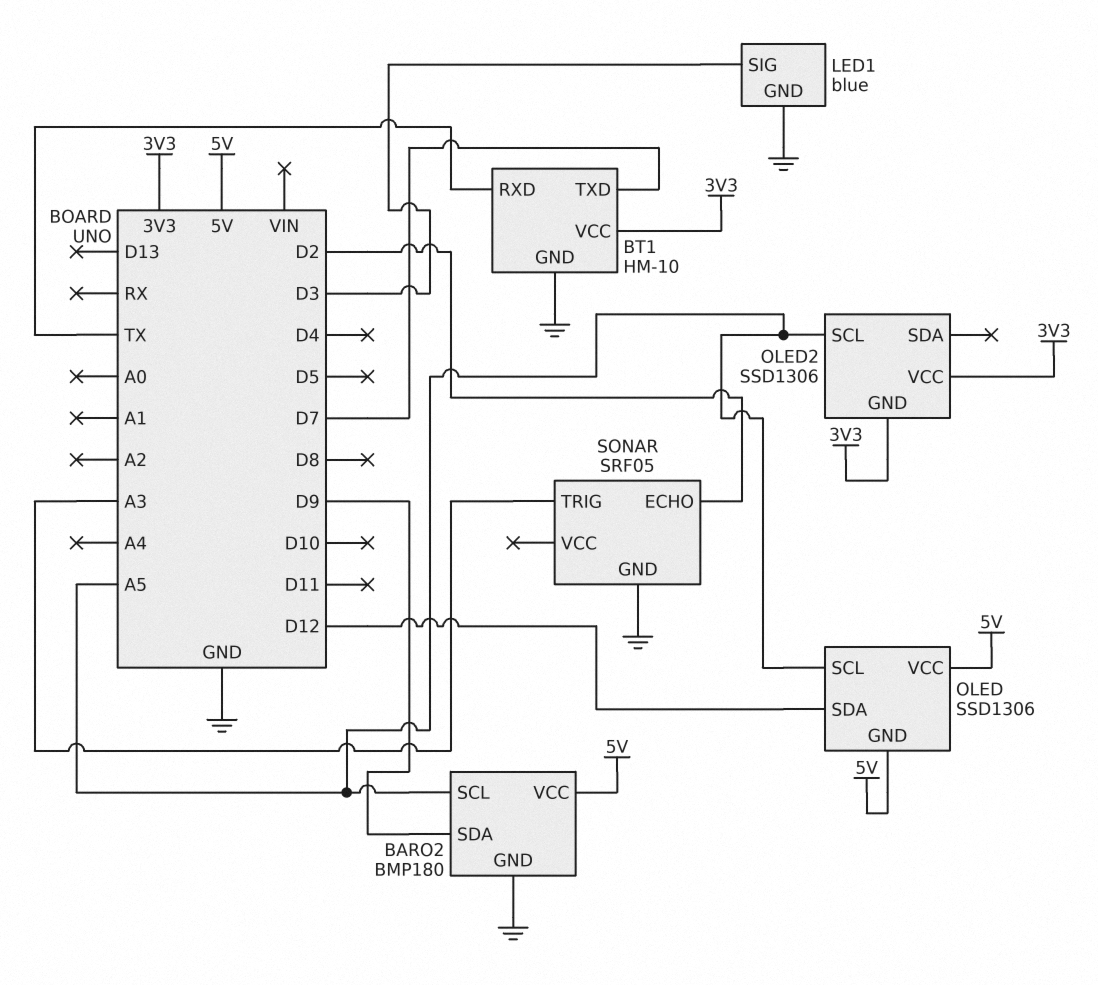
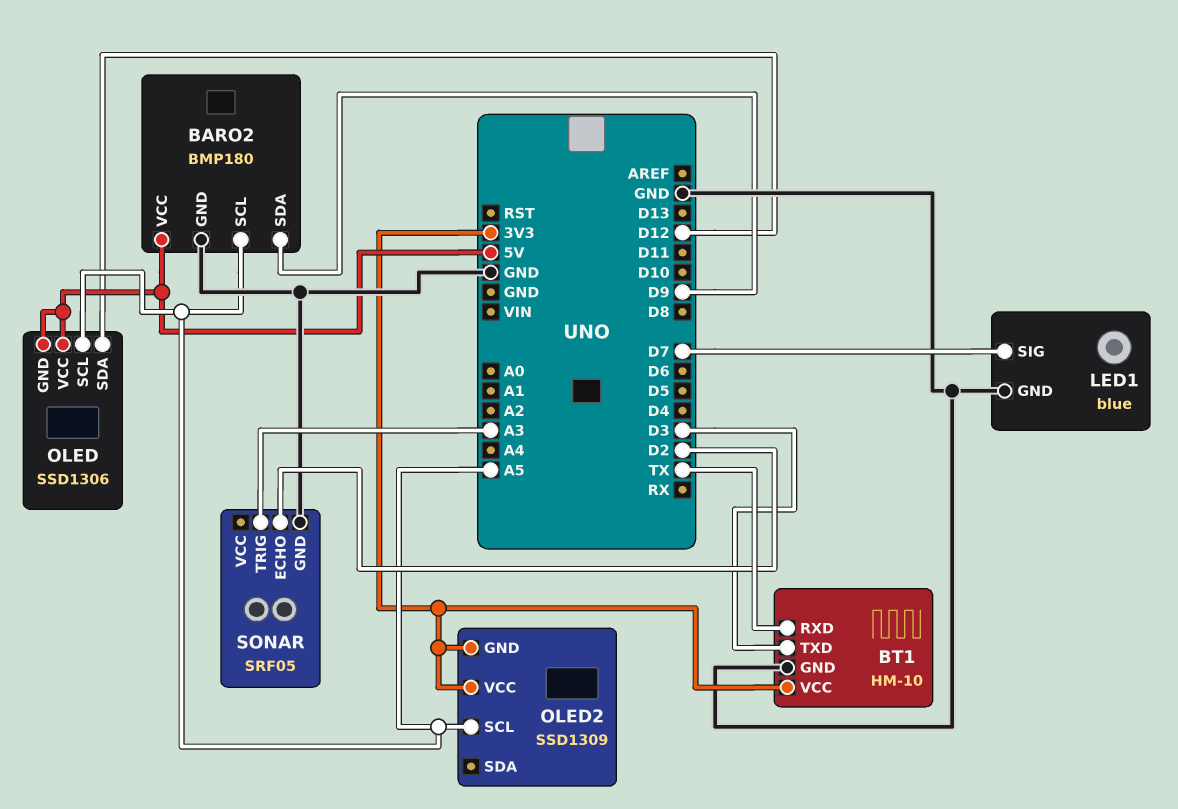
BT1 pin TXD: D7 -> D3
LED1 pin SIG: D3 -> D7
OLED2: SSD1306 -> SSD1309

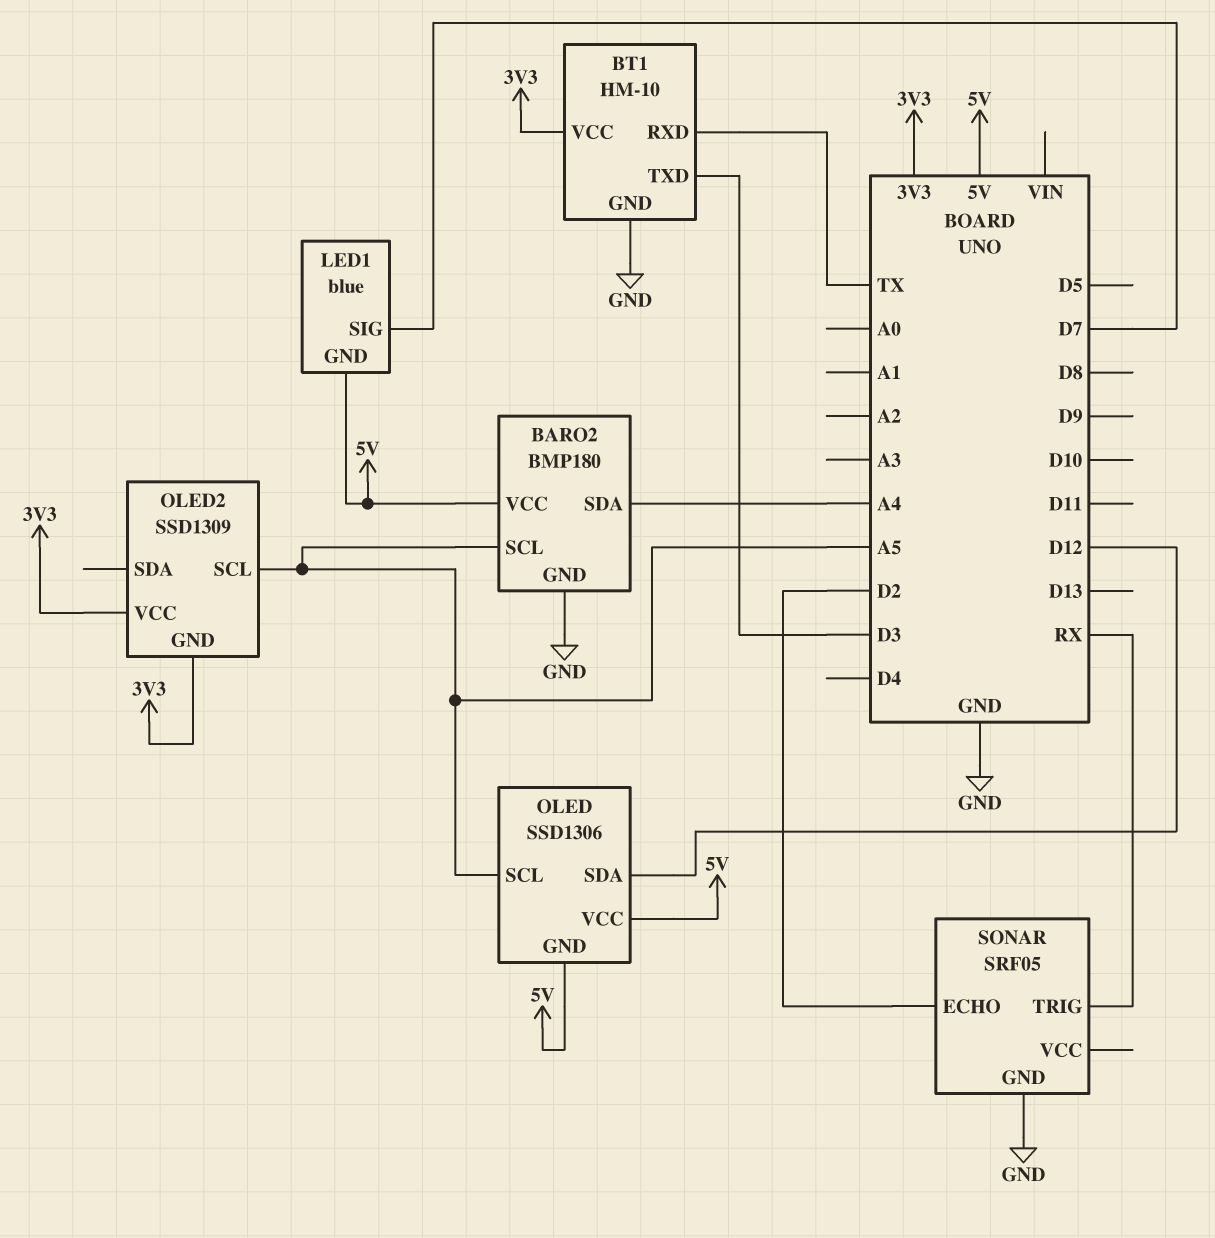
BARO2 pin SDA: D9 -> A4
LED1 pin GND: GND -> 5V
SONAR pin TRIG: A3 -> RX

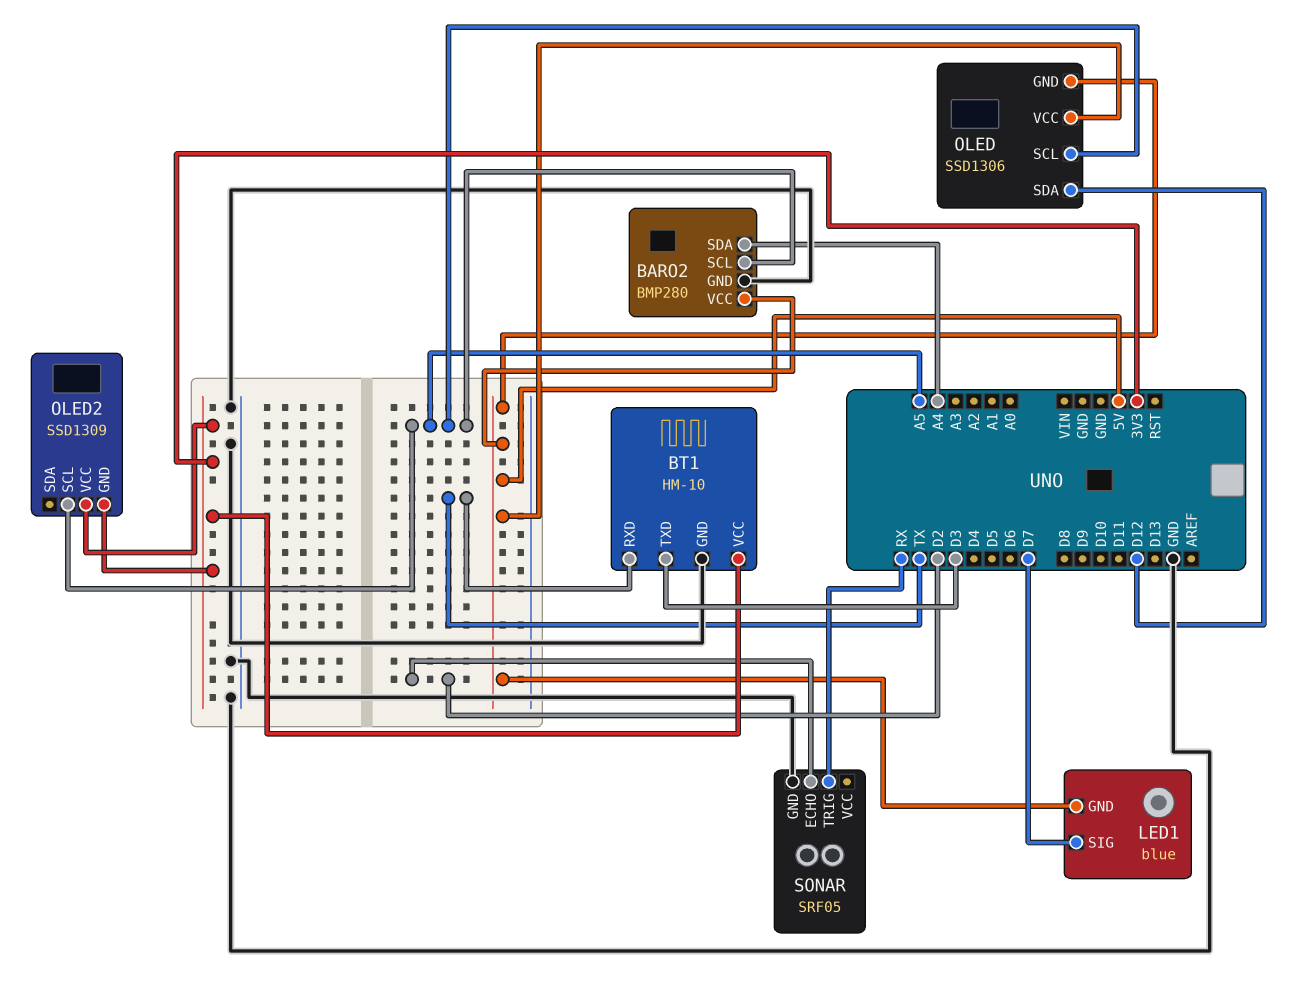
BARO2: BMP180 -> BMP280

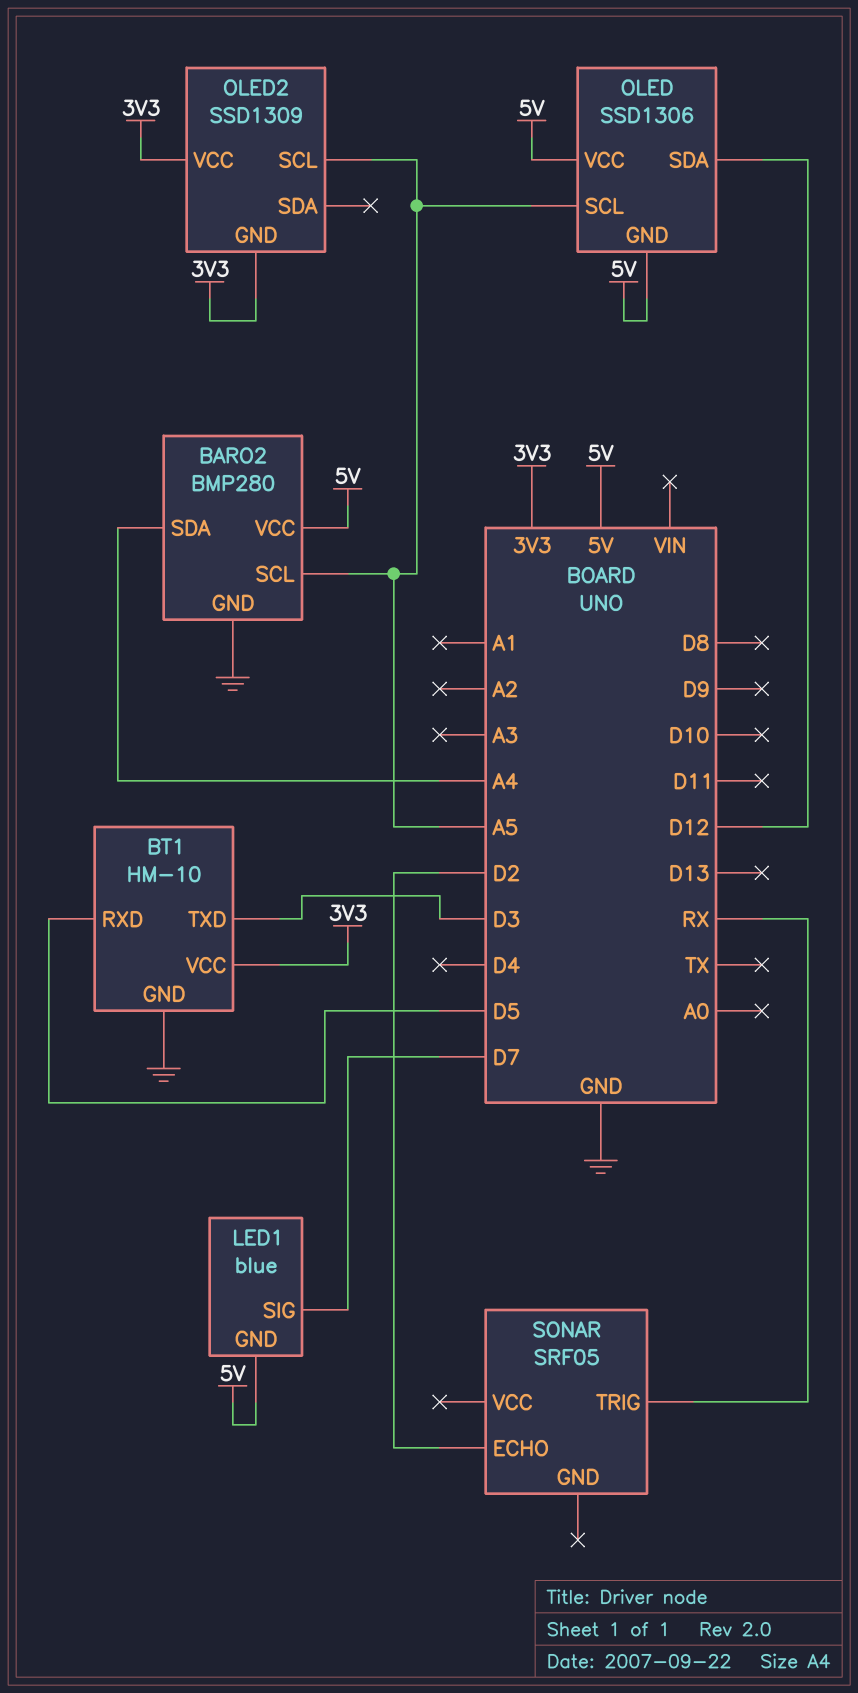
BT1 pin RXD: TX -> D5
SONAR pin GND: GND -> none

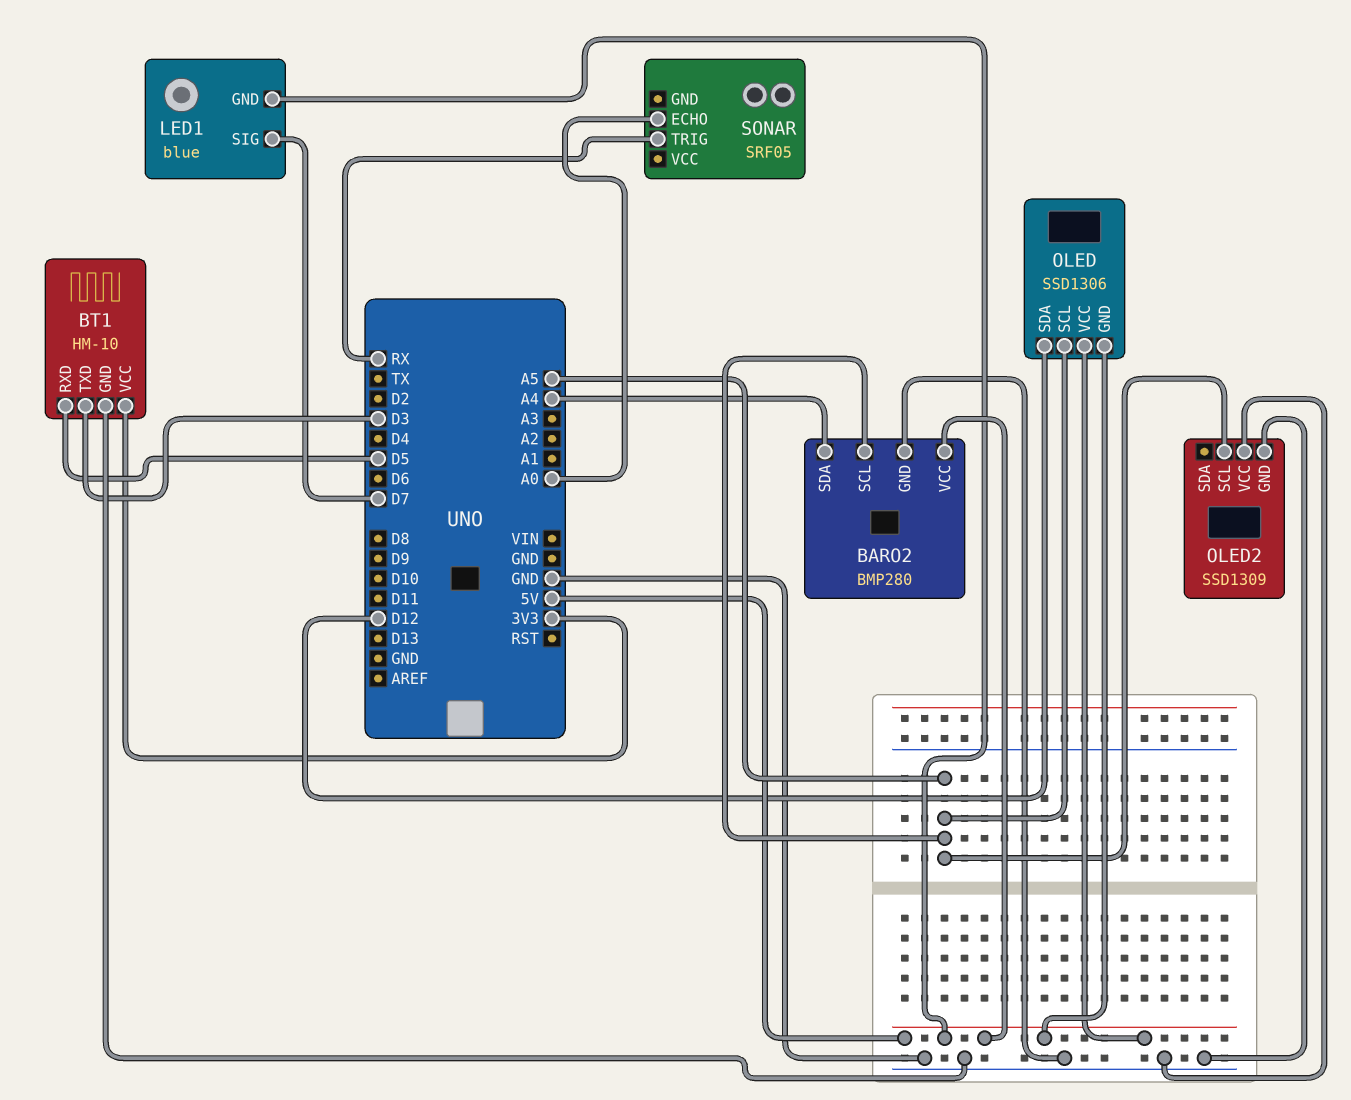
OLED2 pin GND: 3V3 -> GND
OLED2 pin VCC: 3V3 -> GND
SONAR pin ECHO: D2 -> A0

